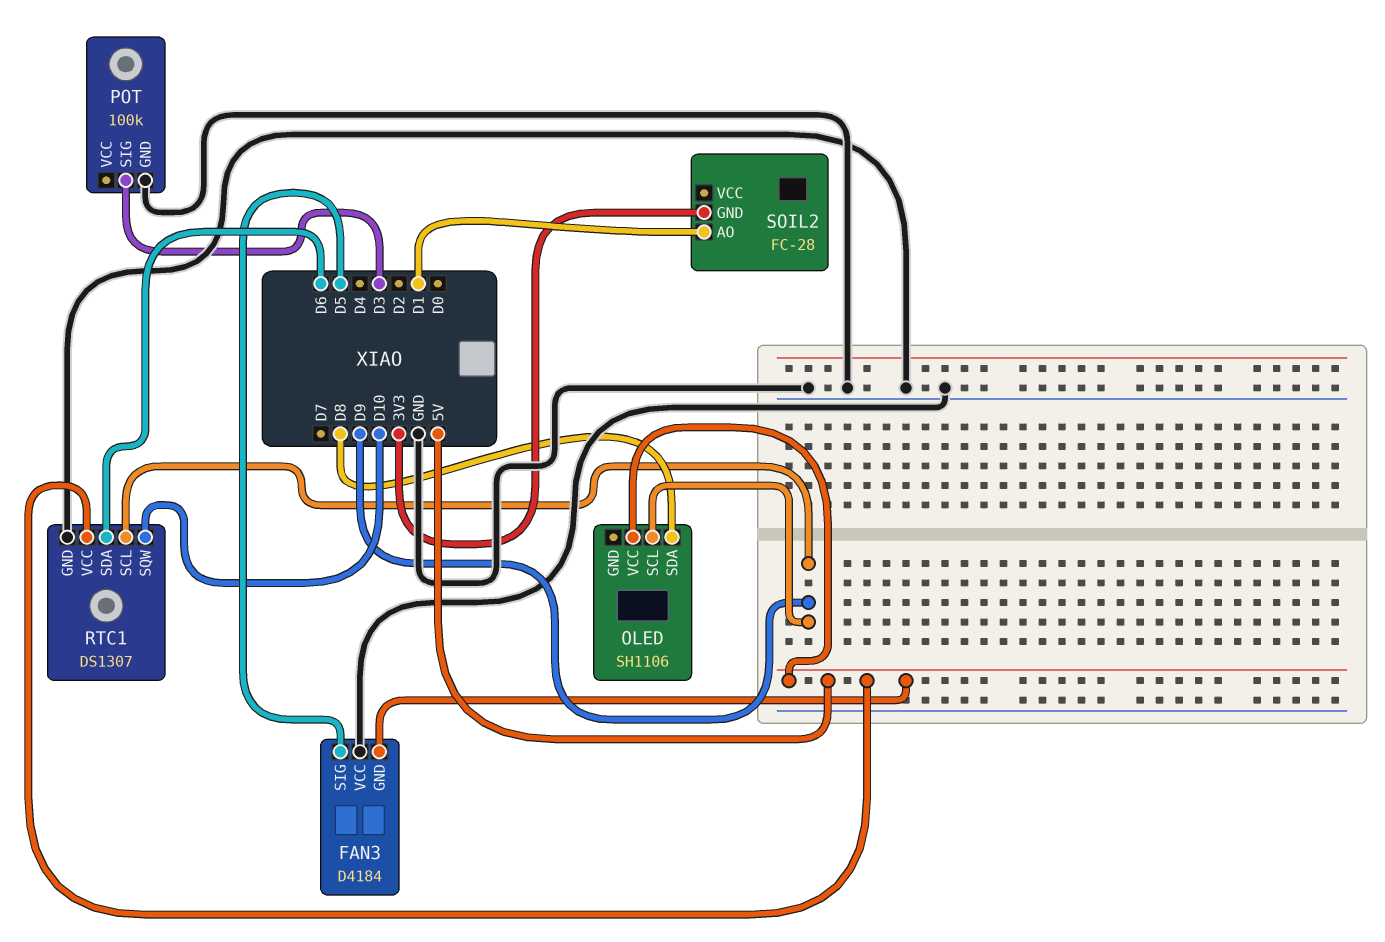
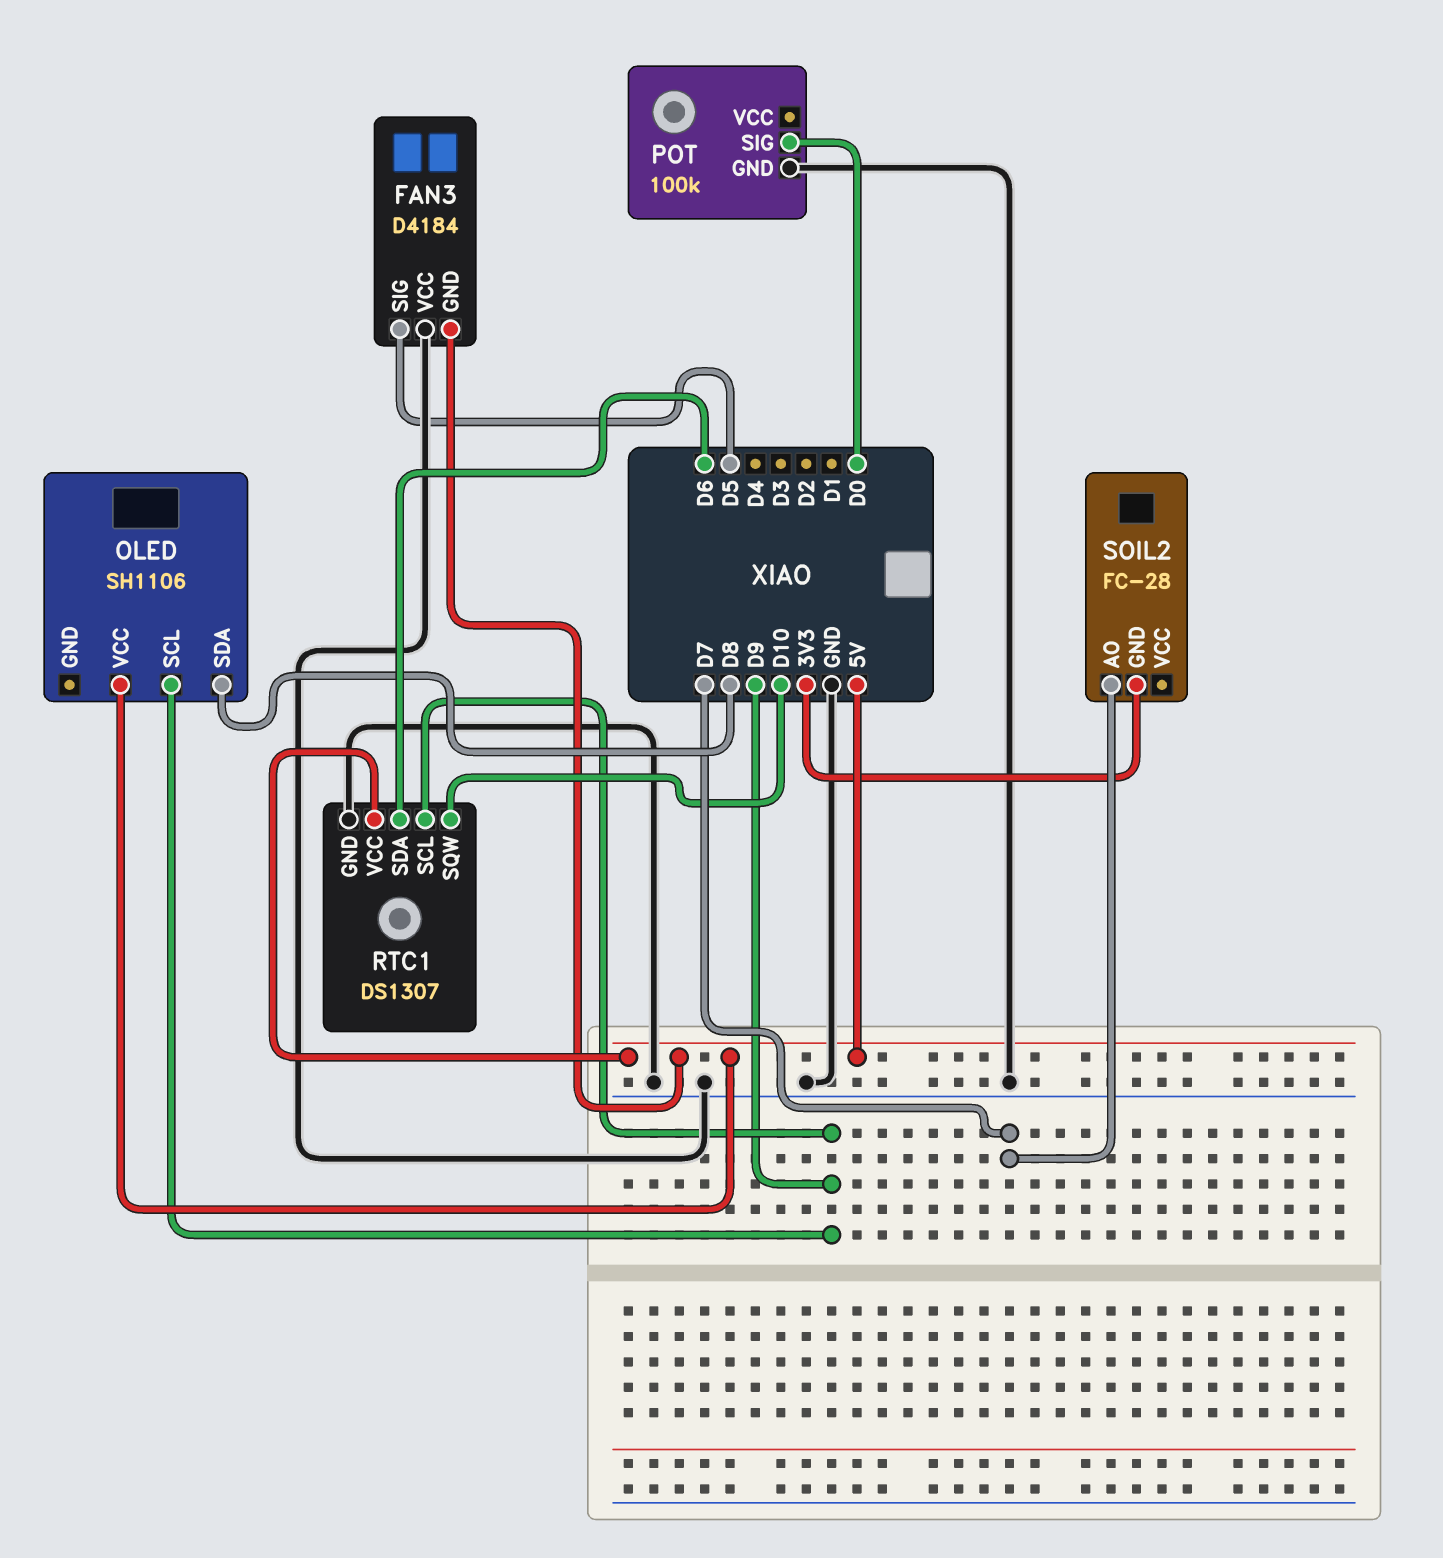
POT pin SIG: D3 -> D0
SOIL2 pin AO: D1 -> D7

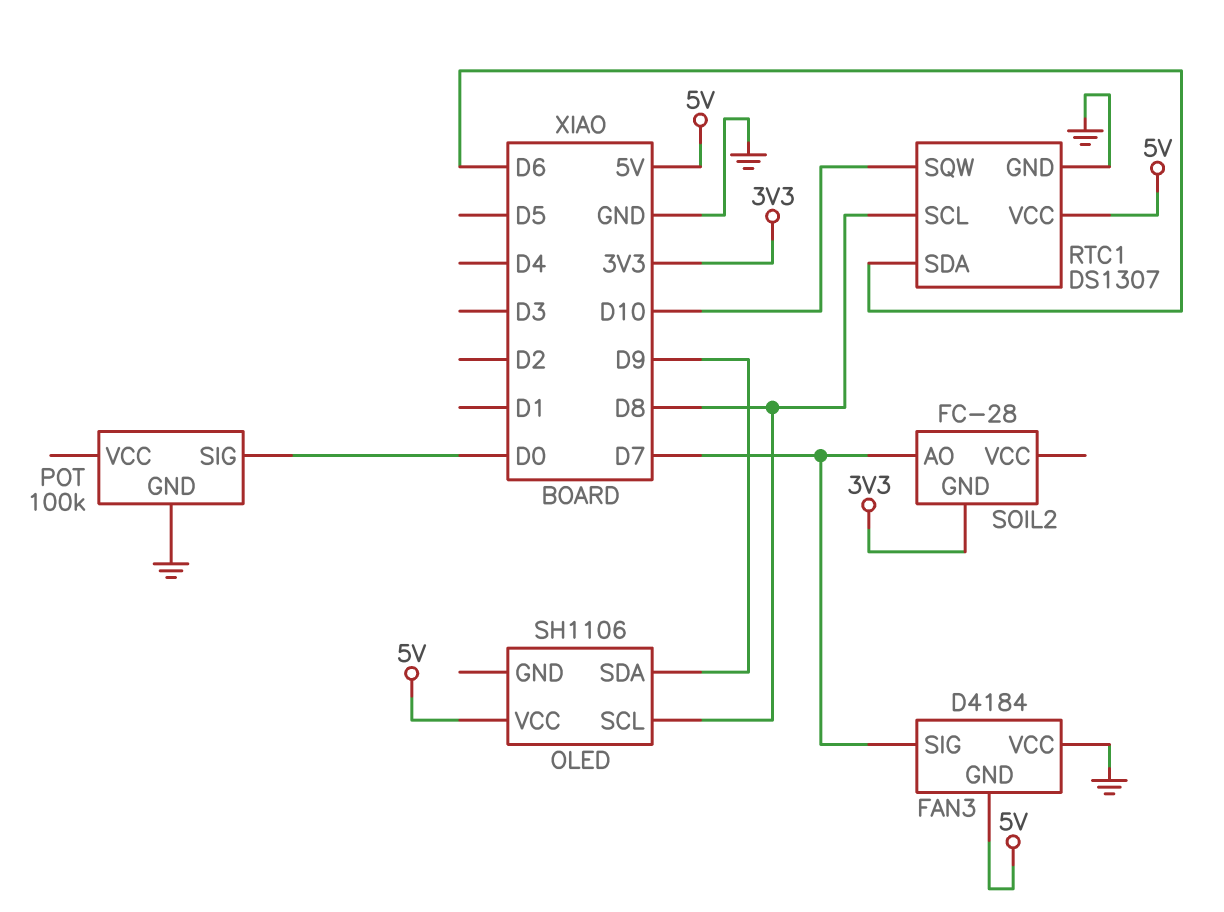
FAN3 pin SIG: D5 -> D7
OLED pin SCL: D9 -> D8
OLED pin SDA: D8 -> D9
RTC1 pin SCL: D9 -> D8

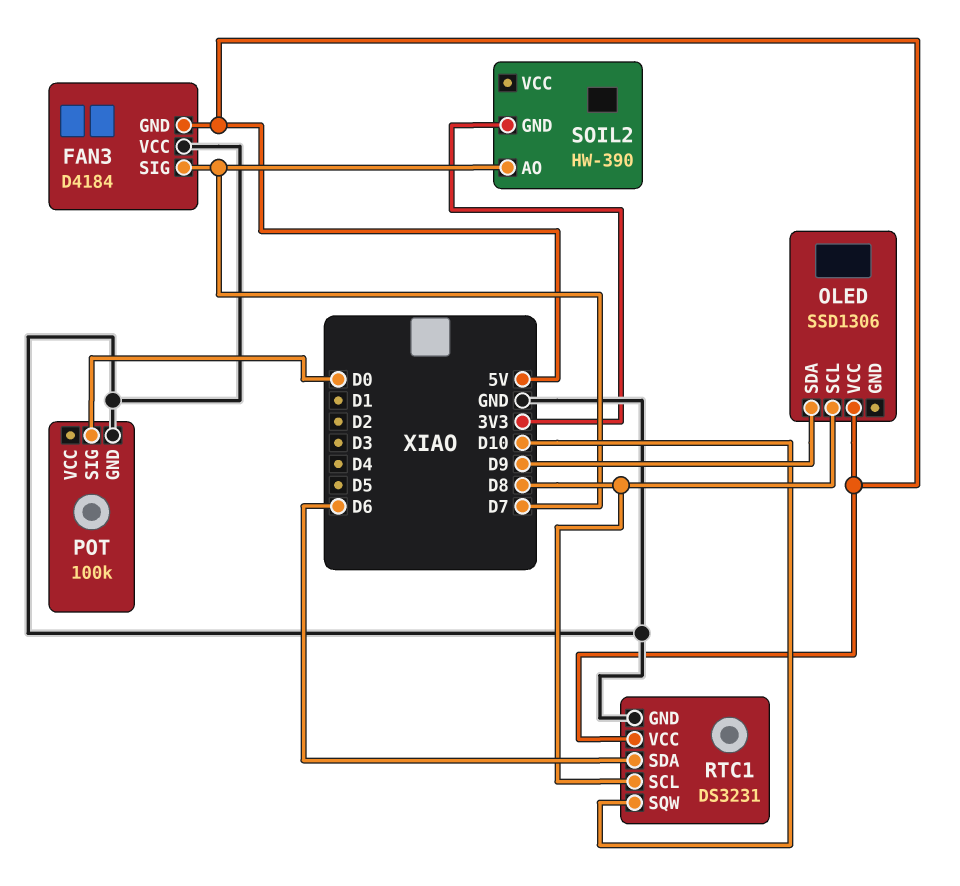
OLED: SH1106 -> SSD1306
RTC1: DS1307 -> DS3231
SOIL2: FC-28 -> HW-390

